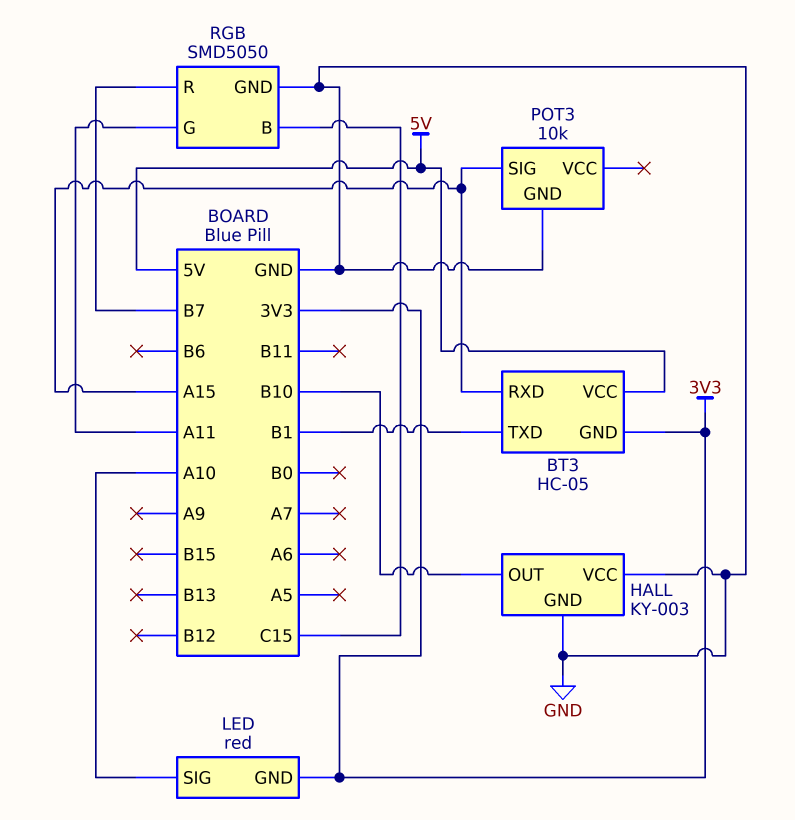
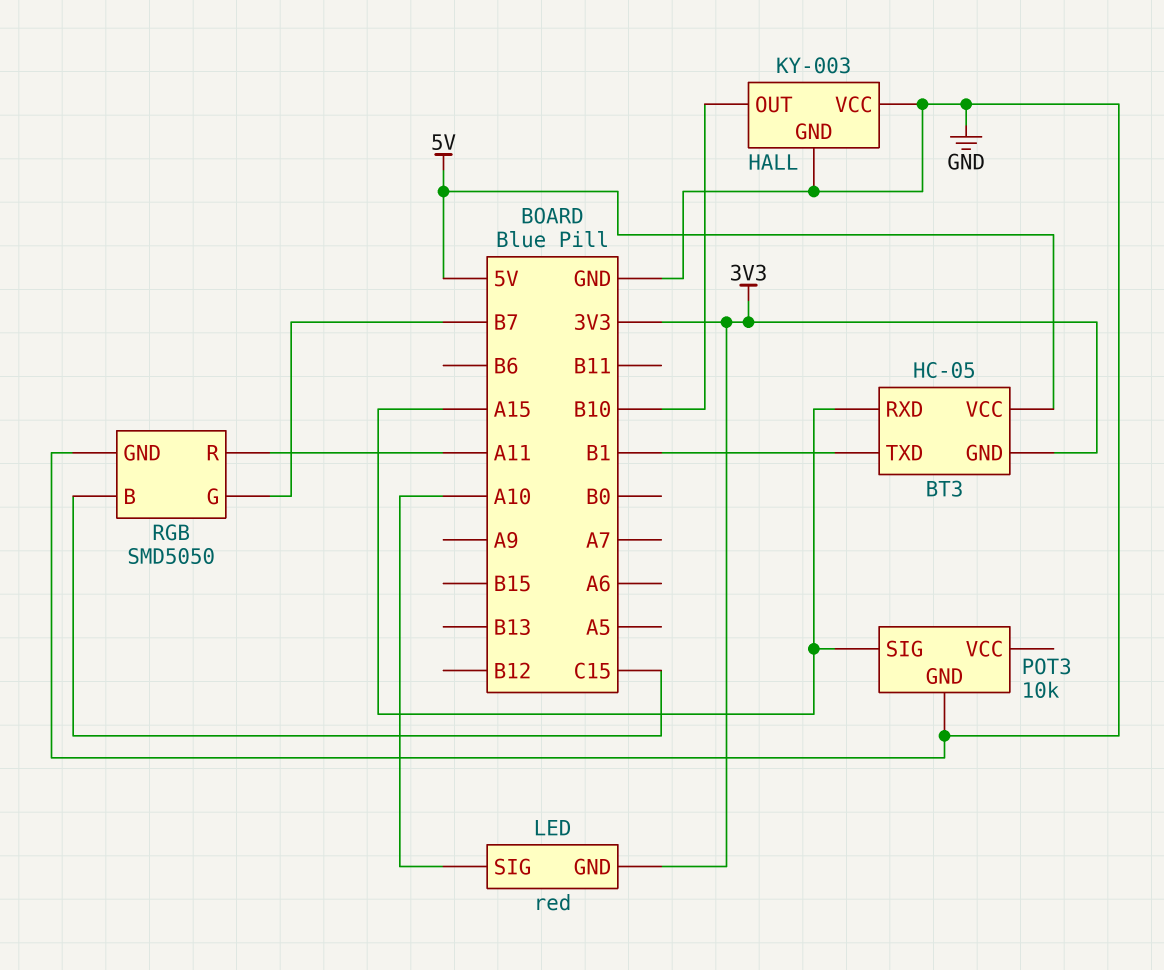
RGB pin G: A11 -> B7
RGB pin R: B7 -> A11

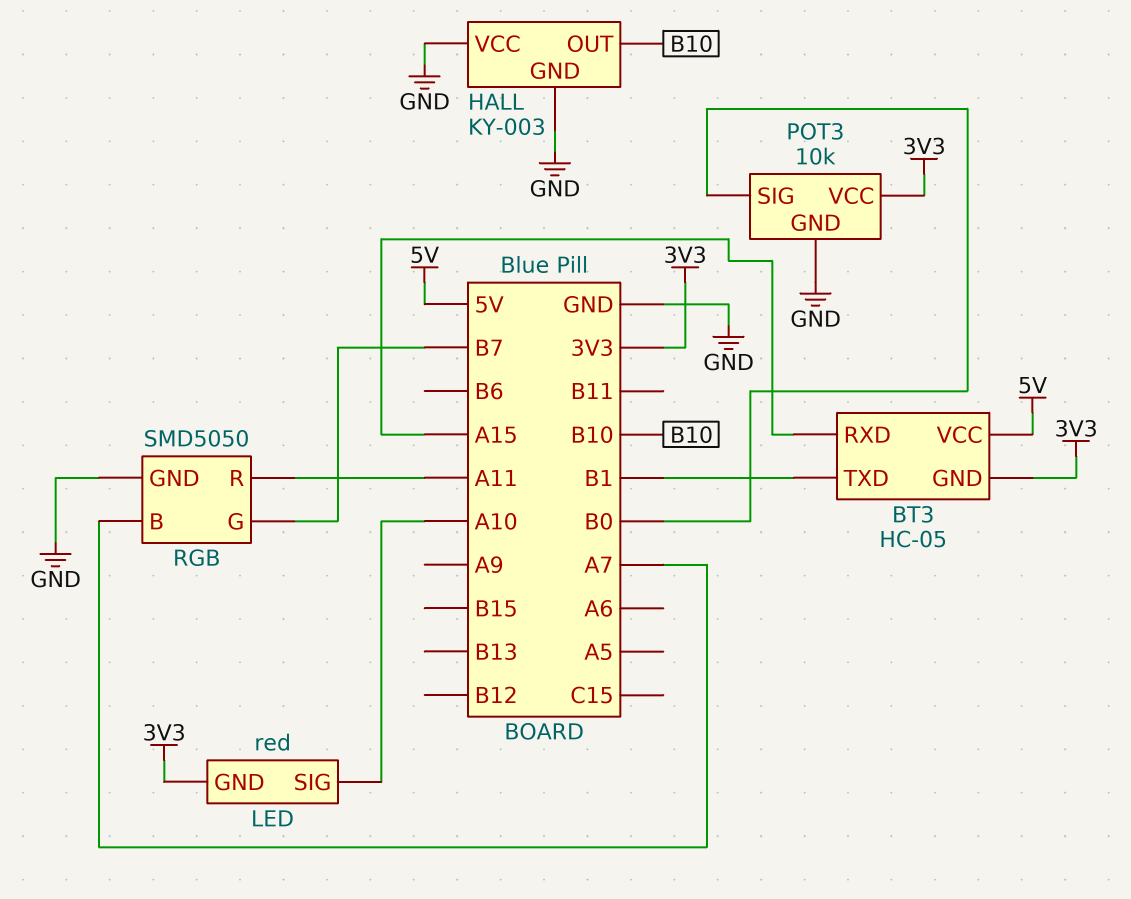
POT3 pin SIG: A15 -> B0
POT3 pin VCC: none -> 3V3
RGB pin B: C15 -> A7

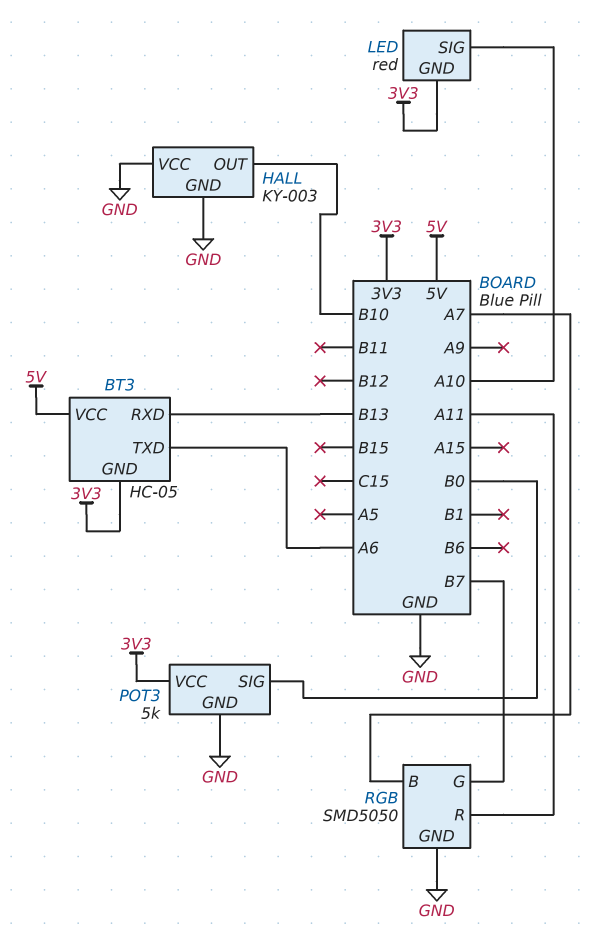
BT3 pin RXD: A15 -> B13
BT3 pin TXD: B1 -> A6
POT3: 10k -> 5k

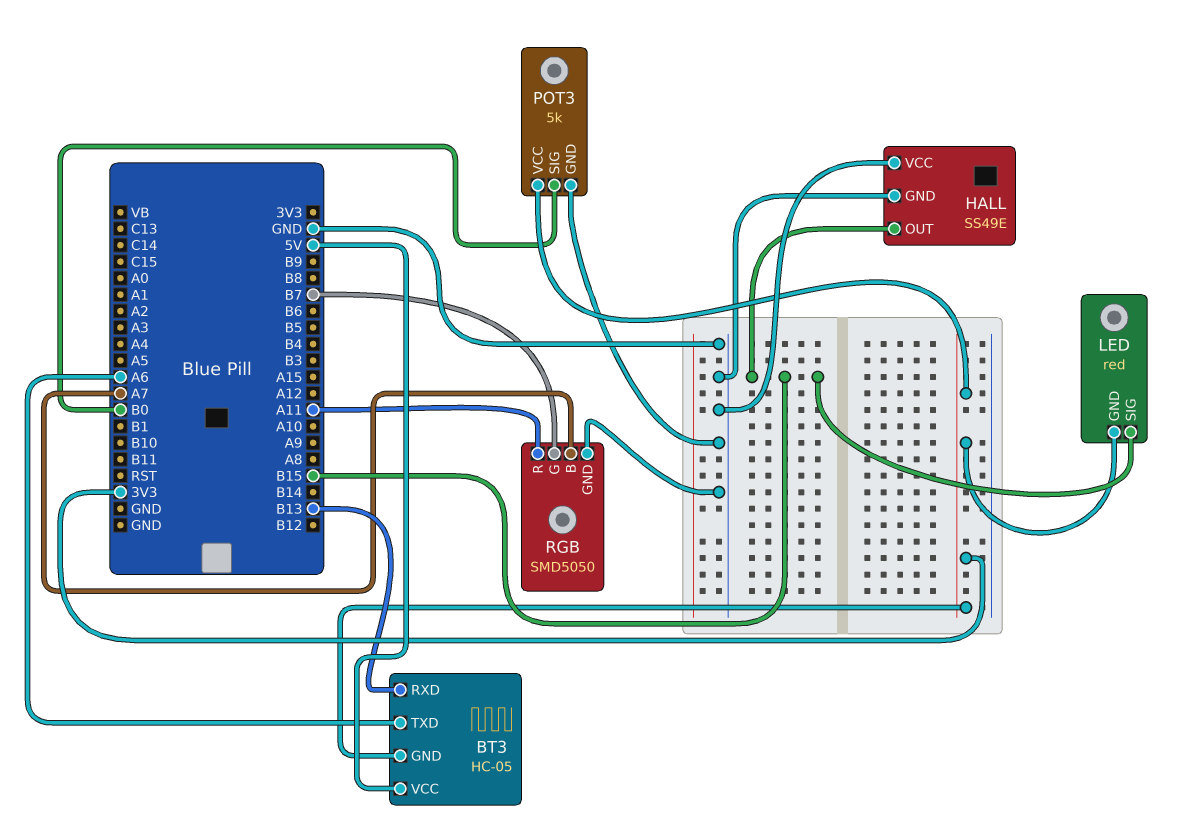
HALL: KY-003 -> SS49E
HALL pin OUT: B10 -> B15
LED pin SIG: A10 -> B15

